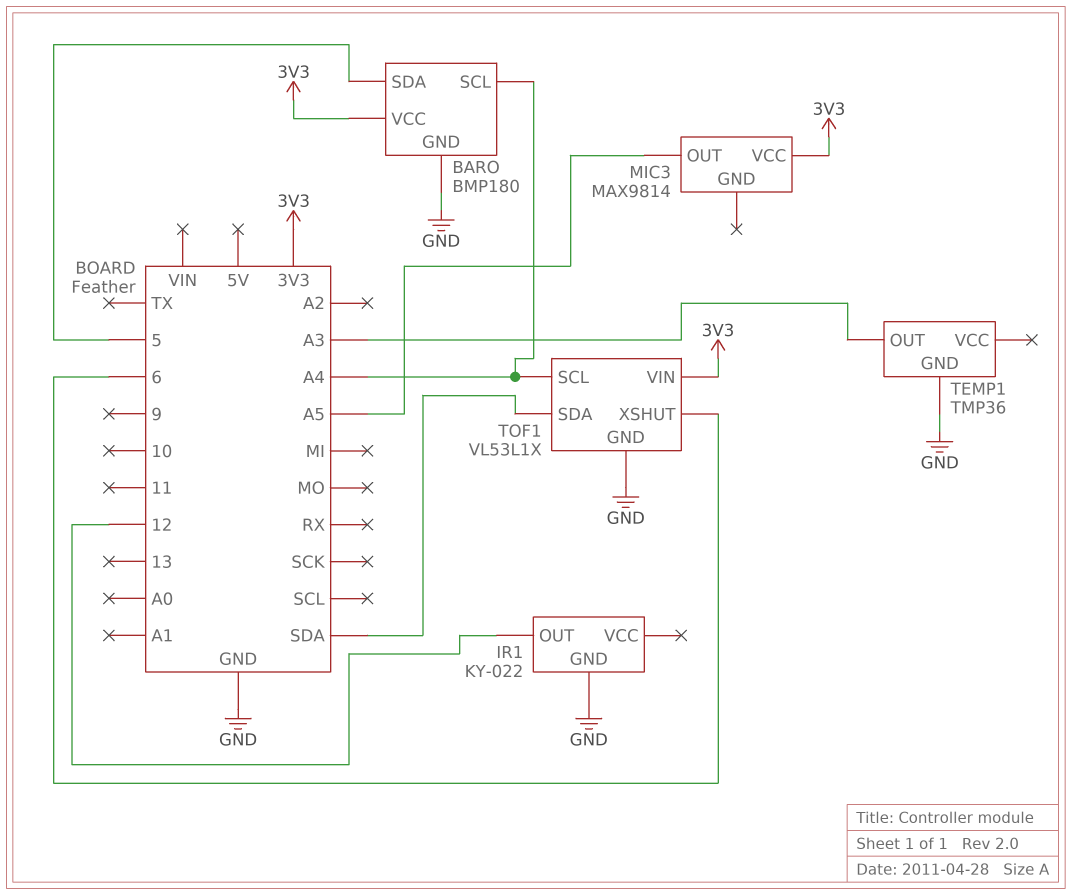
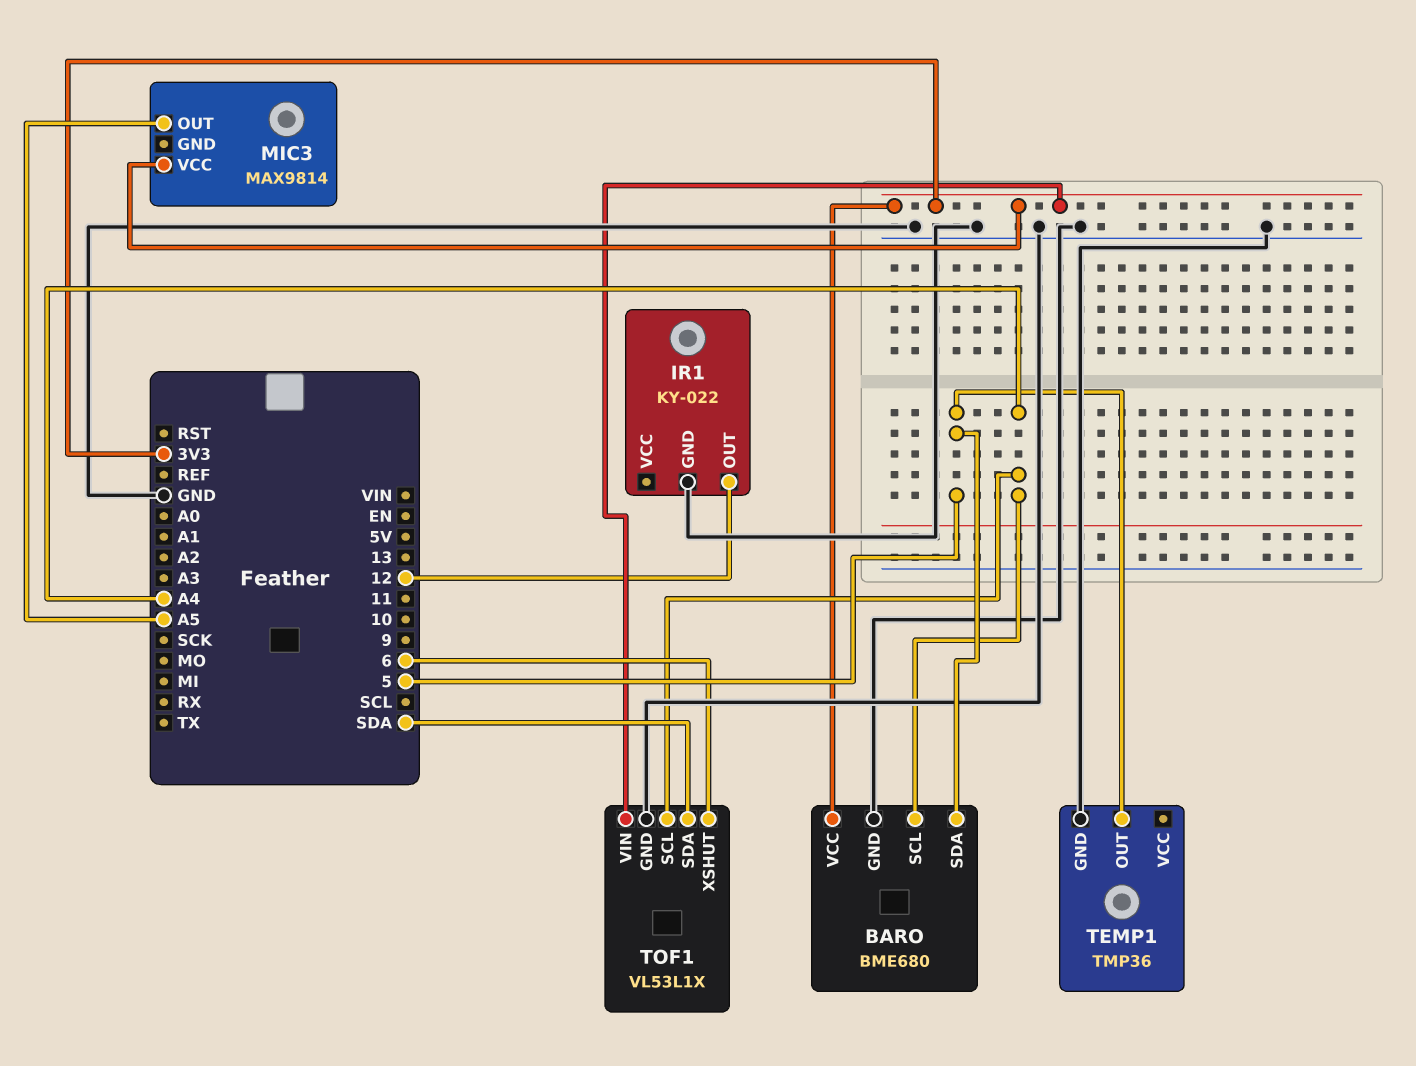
BARO: BMP180 -> BME680
TEMP1 pin OUT: A3 -> 5

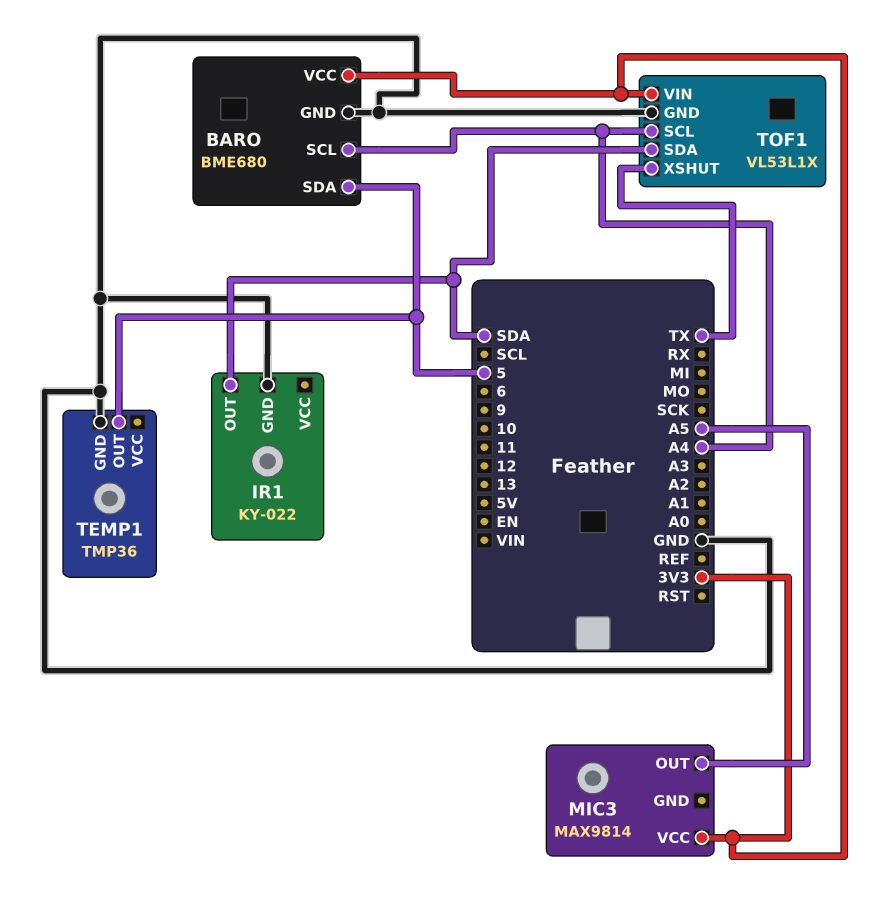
IR1 pin OUT: 12 -> SDA
TOF1 pin XSHUT: 6 -> TX

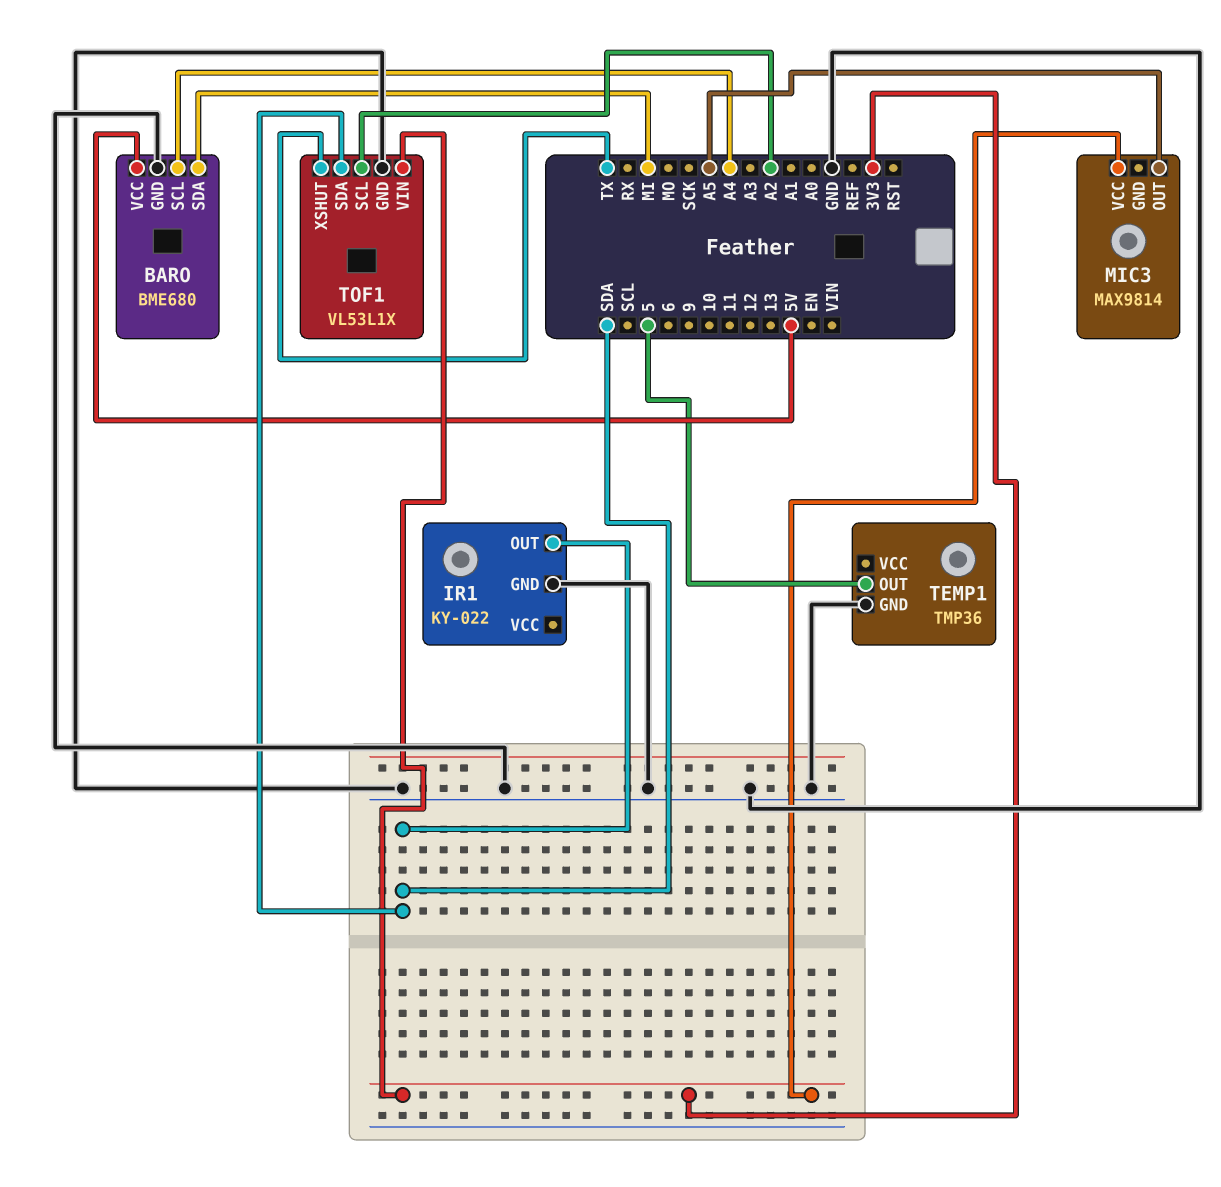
BARO pin SDA: 5 -> MI
BARO pin VCC: 3V3 -> 5V
TOF1 pin SCL: A4 -> A2

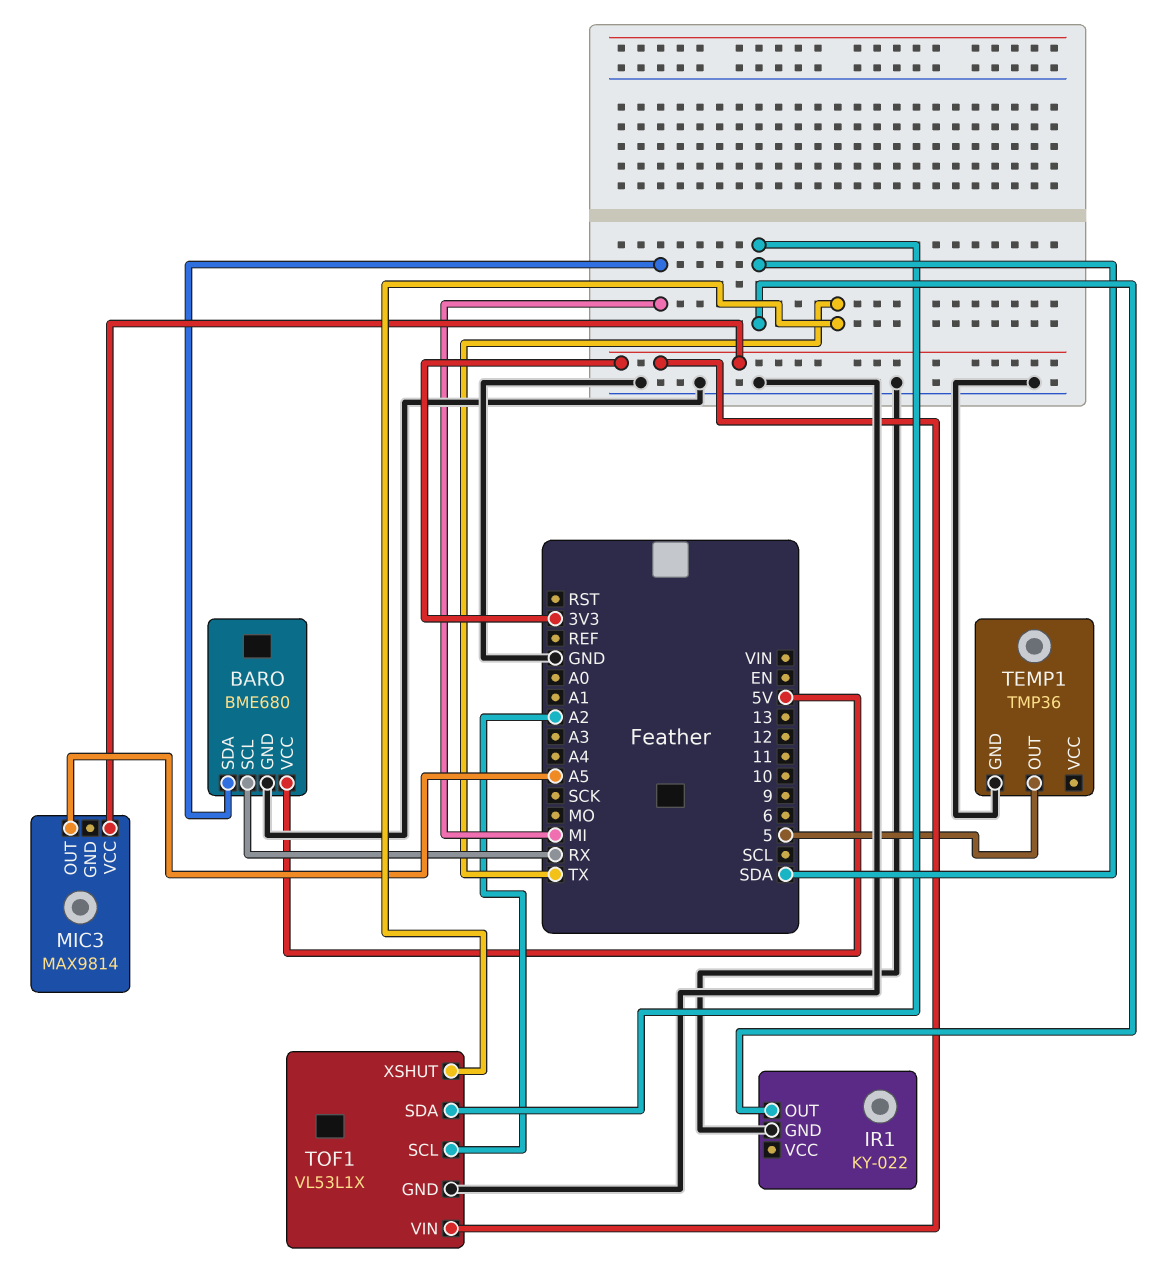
BARO pin SCL: A4 -> RX

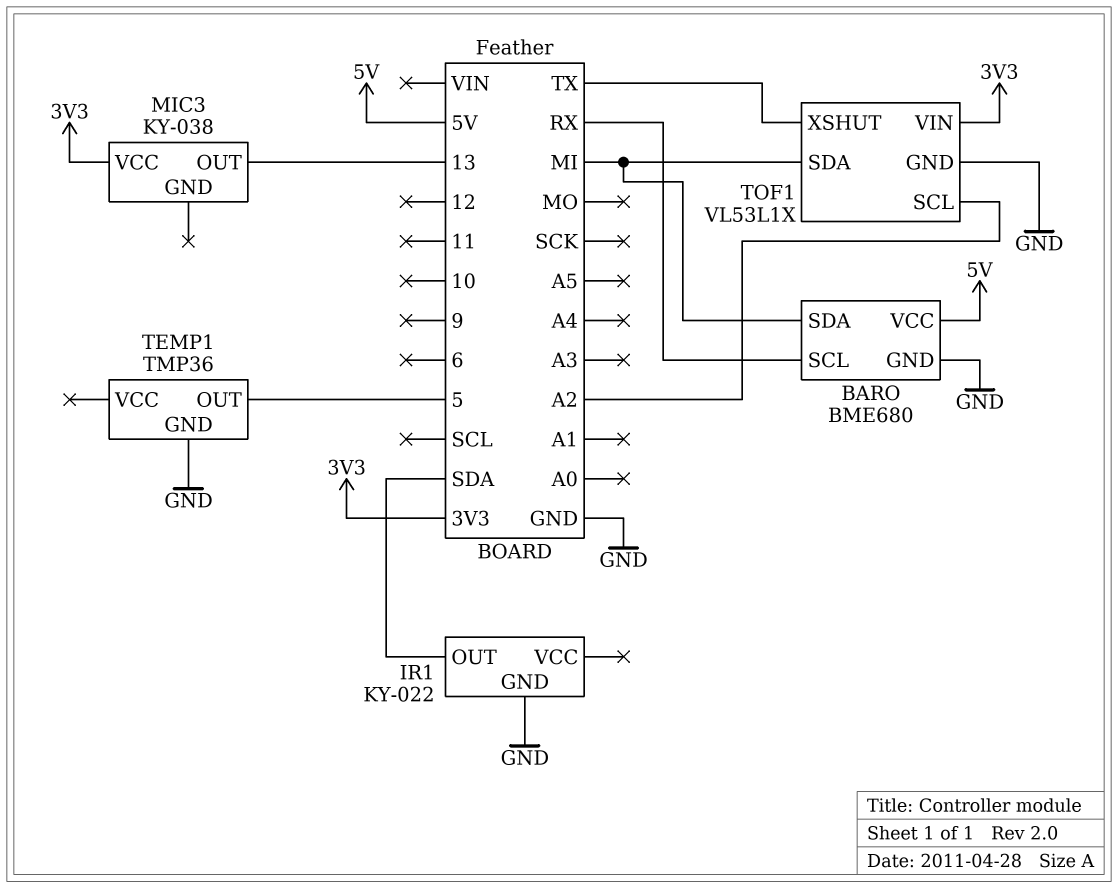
MIC3: MAX9814 -> KY-038
MIC3 pin OUT: A5 -> 13
TOF1 pin SDA: SDA -> MI

